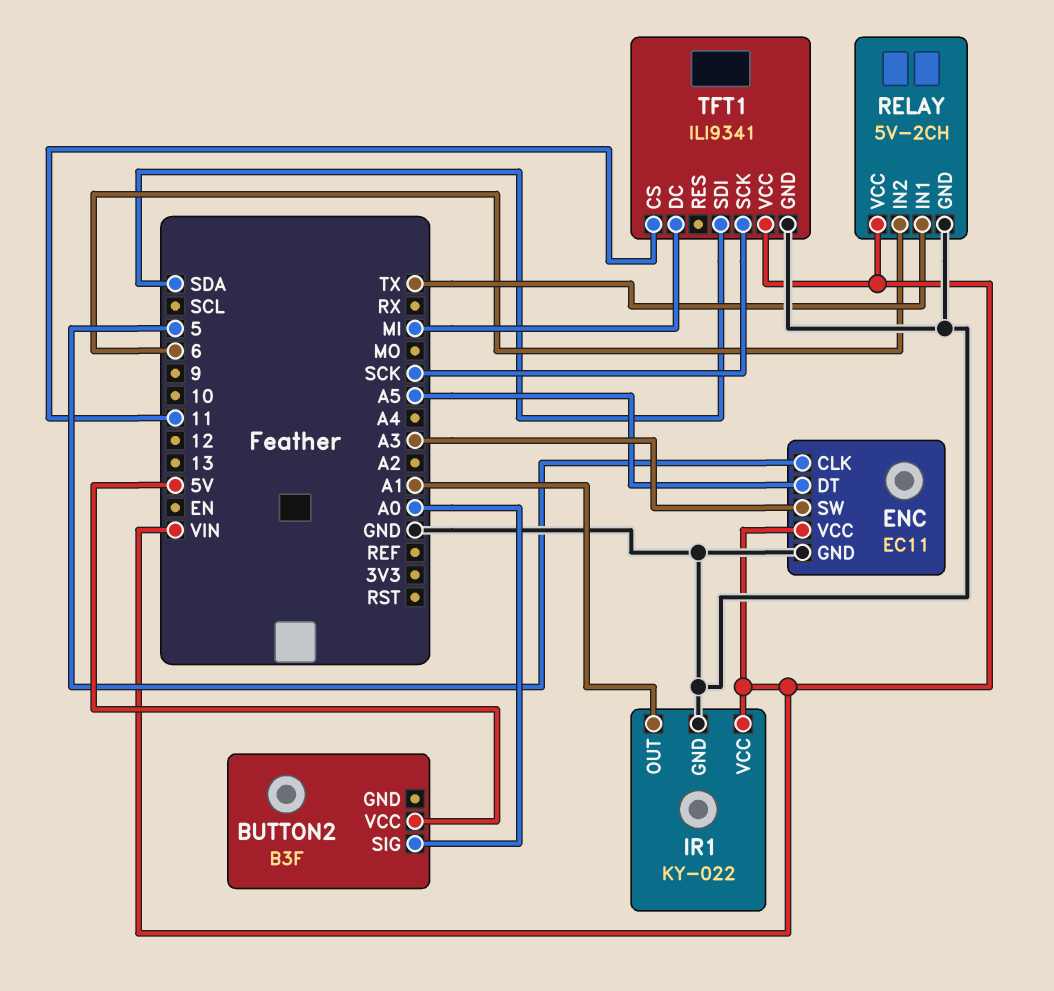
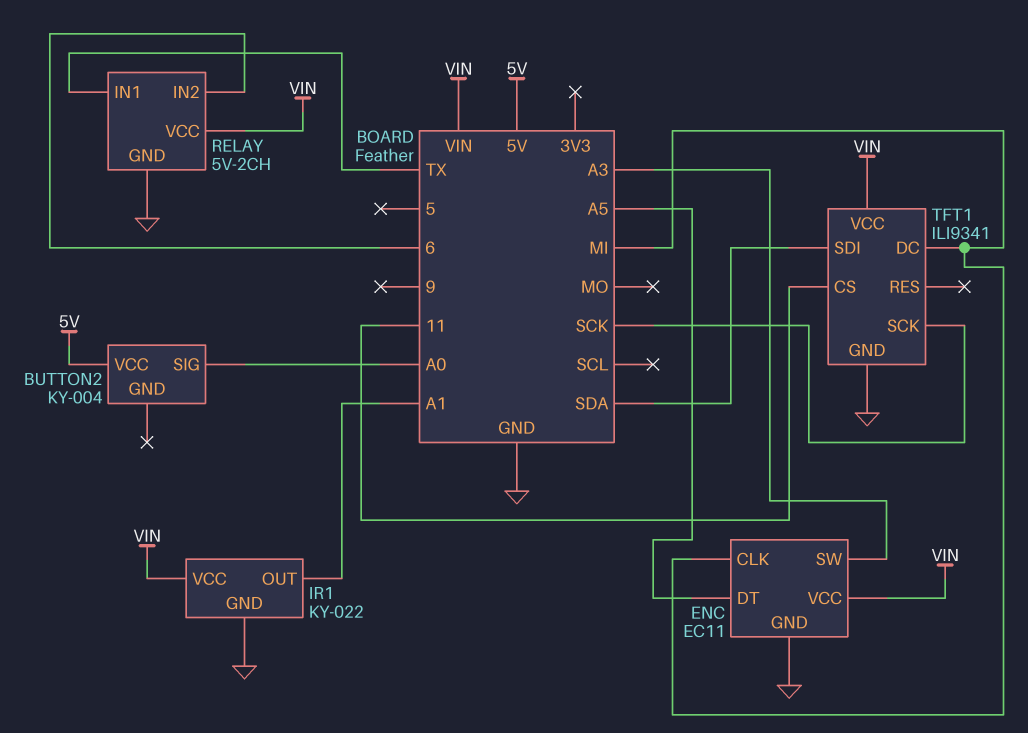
BUTTON2: B3F -> KY-004
ENC pin CLK: 5 -> MI

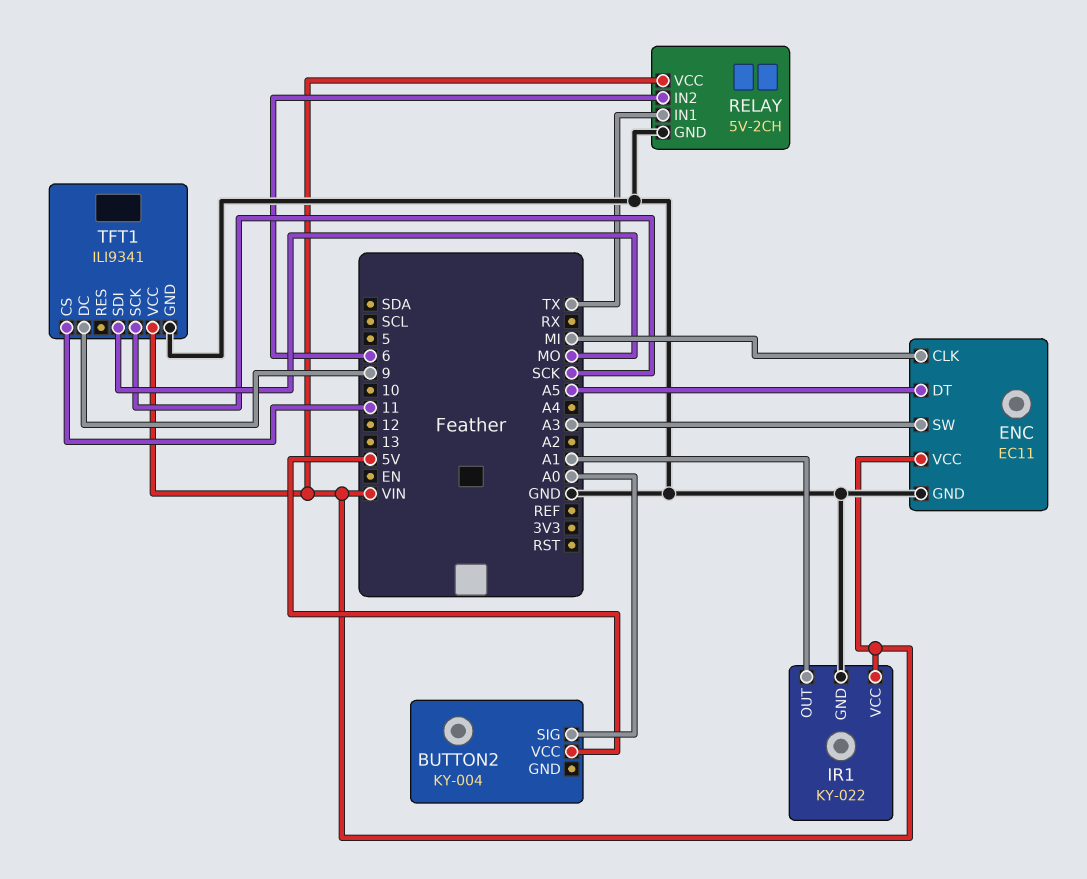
TFT1 pin DC: MI -> 9
TFT1 pin SDI: SDA -> MO

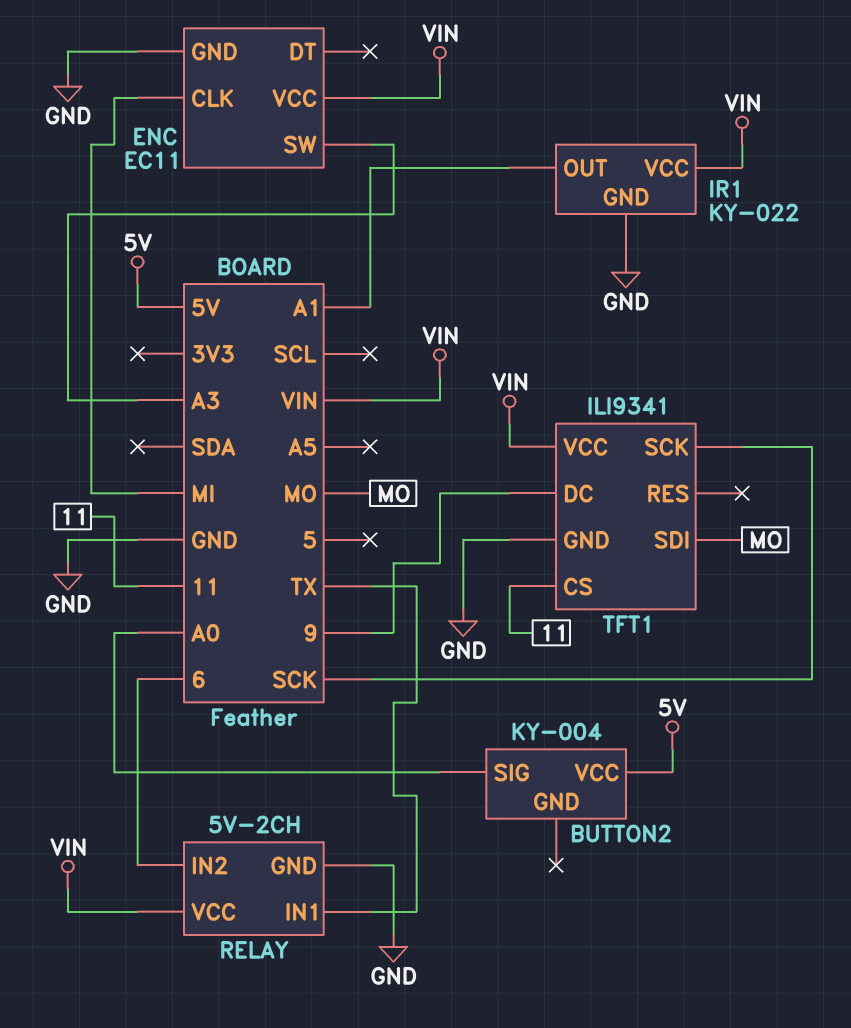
ENC pin DT: A5 -> none

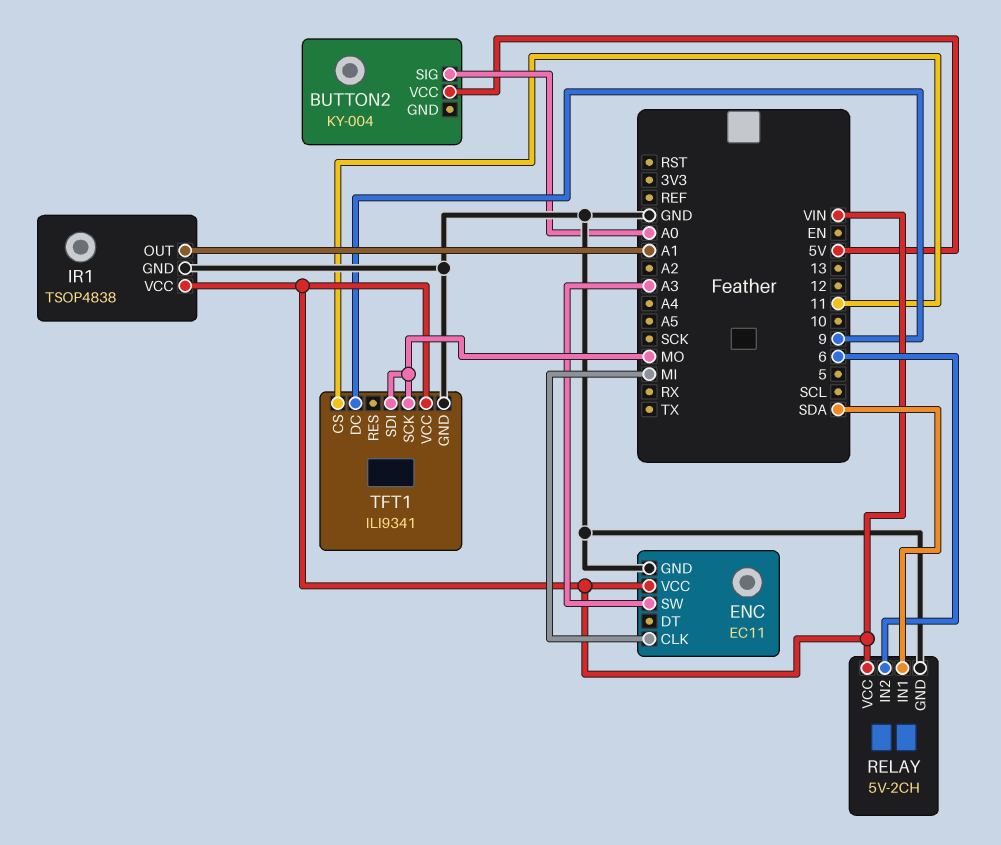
IR1: KY-022 -> TSOP4838
RELAY pin IN1: TX -> SDA
TFT1 pin SCK: SCK -> MO

